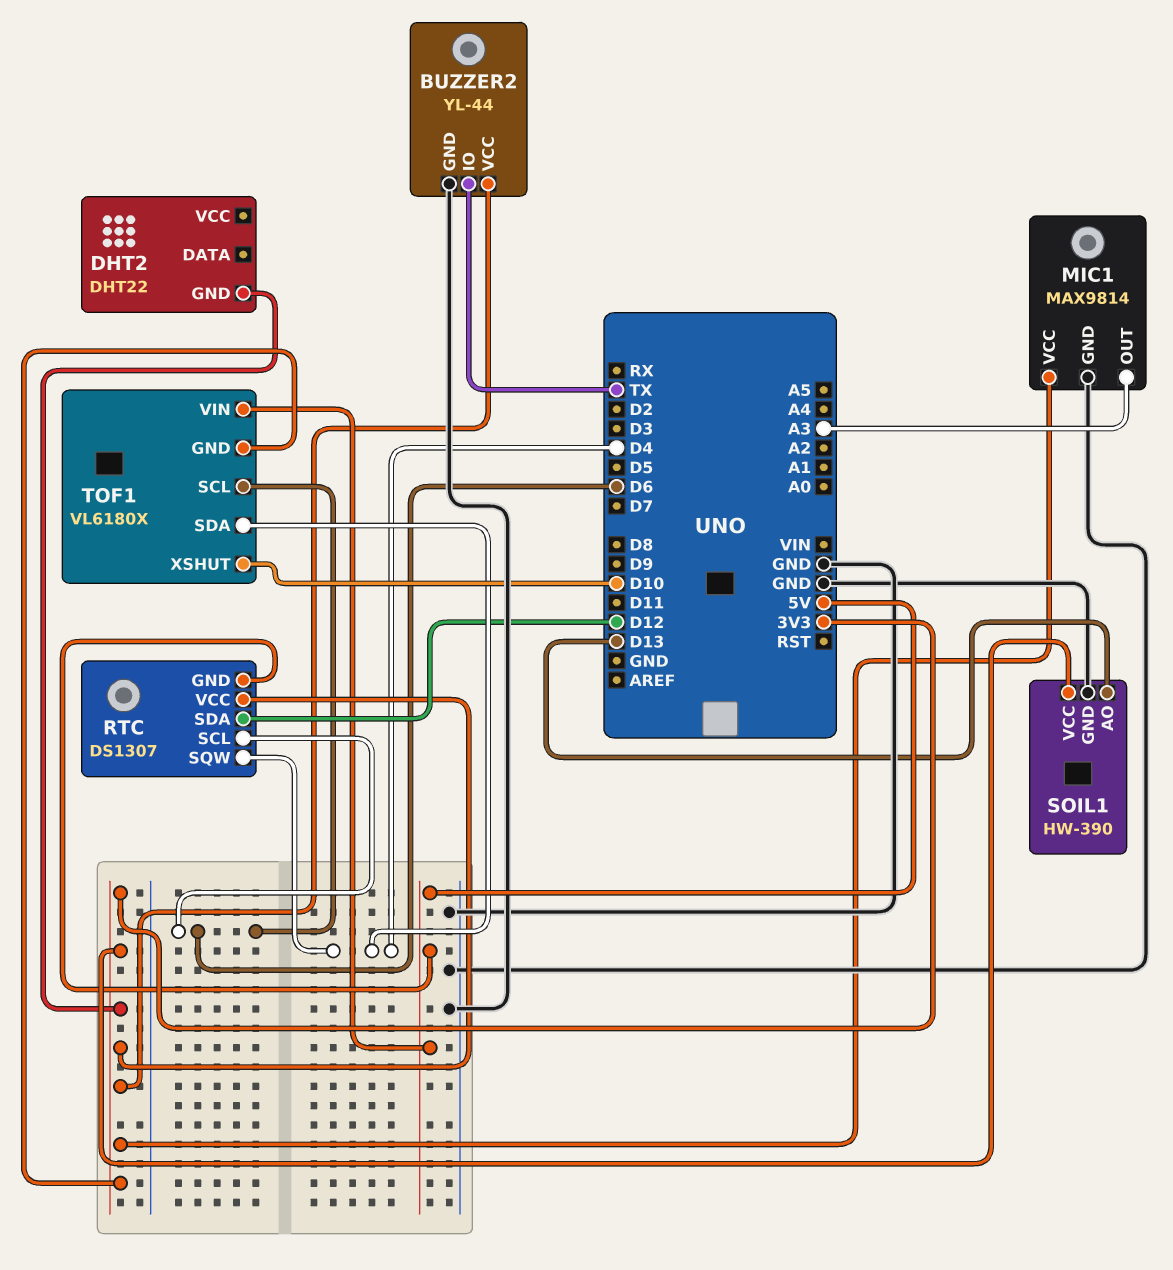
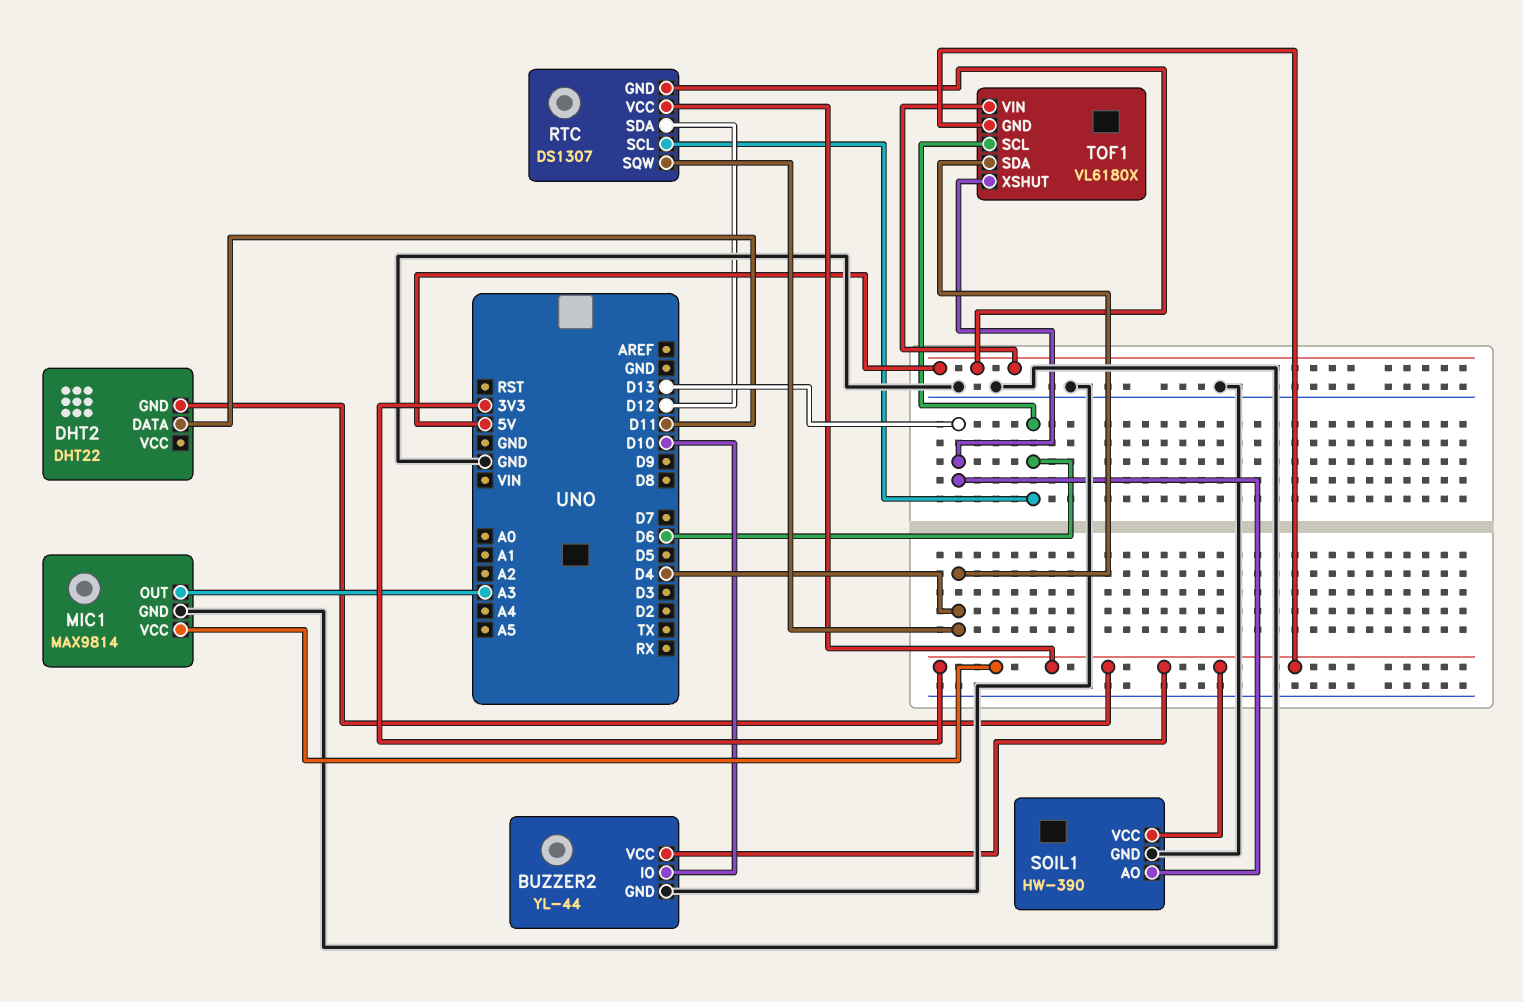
BUZZER2 pin IO: TX -> D10
DHT2 pin DATA: none -> D11
TOF1 pin XSHUT: D10 -> D13

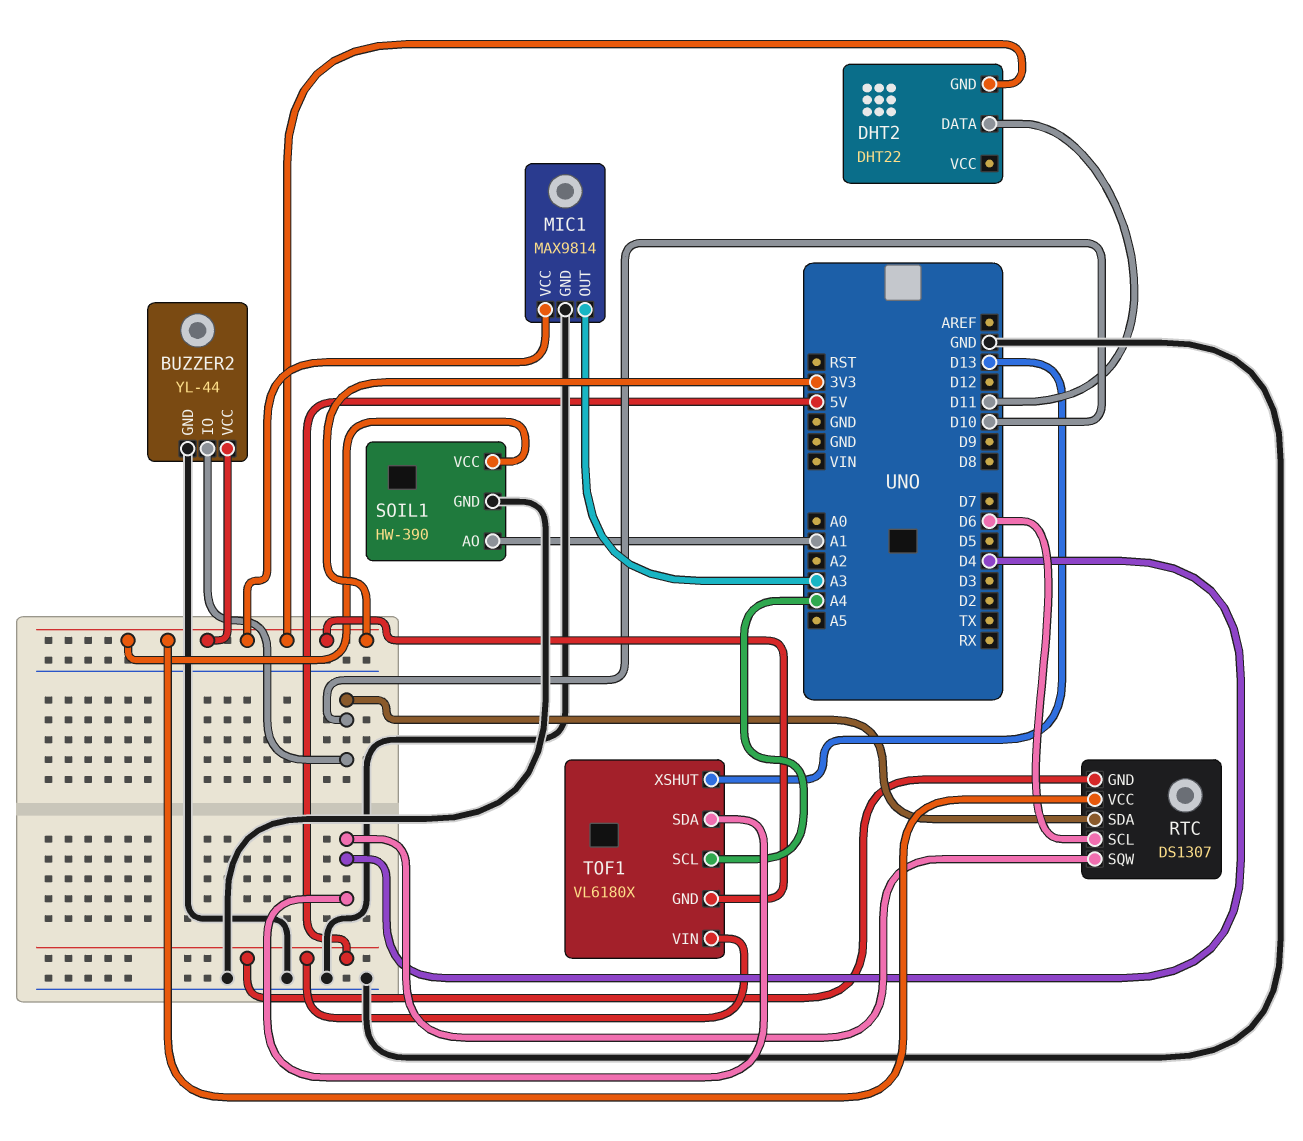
RTC pin SDA: D12 -> D10
SOIL1 pin AO: D13 -> A1
TOF1 pin SCL: D6 -> A4

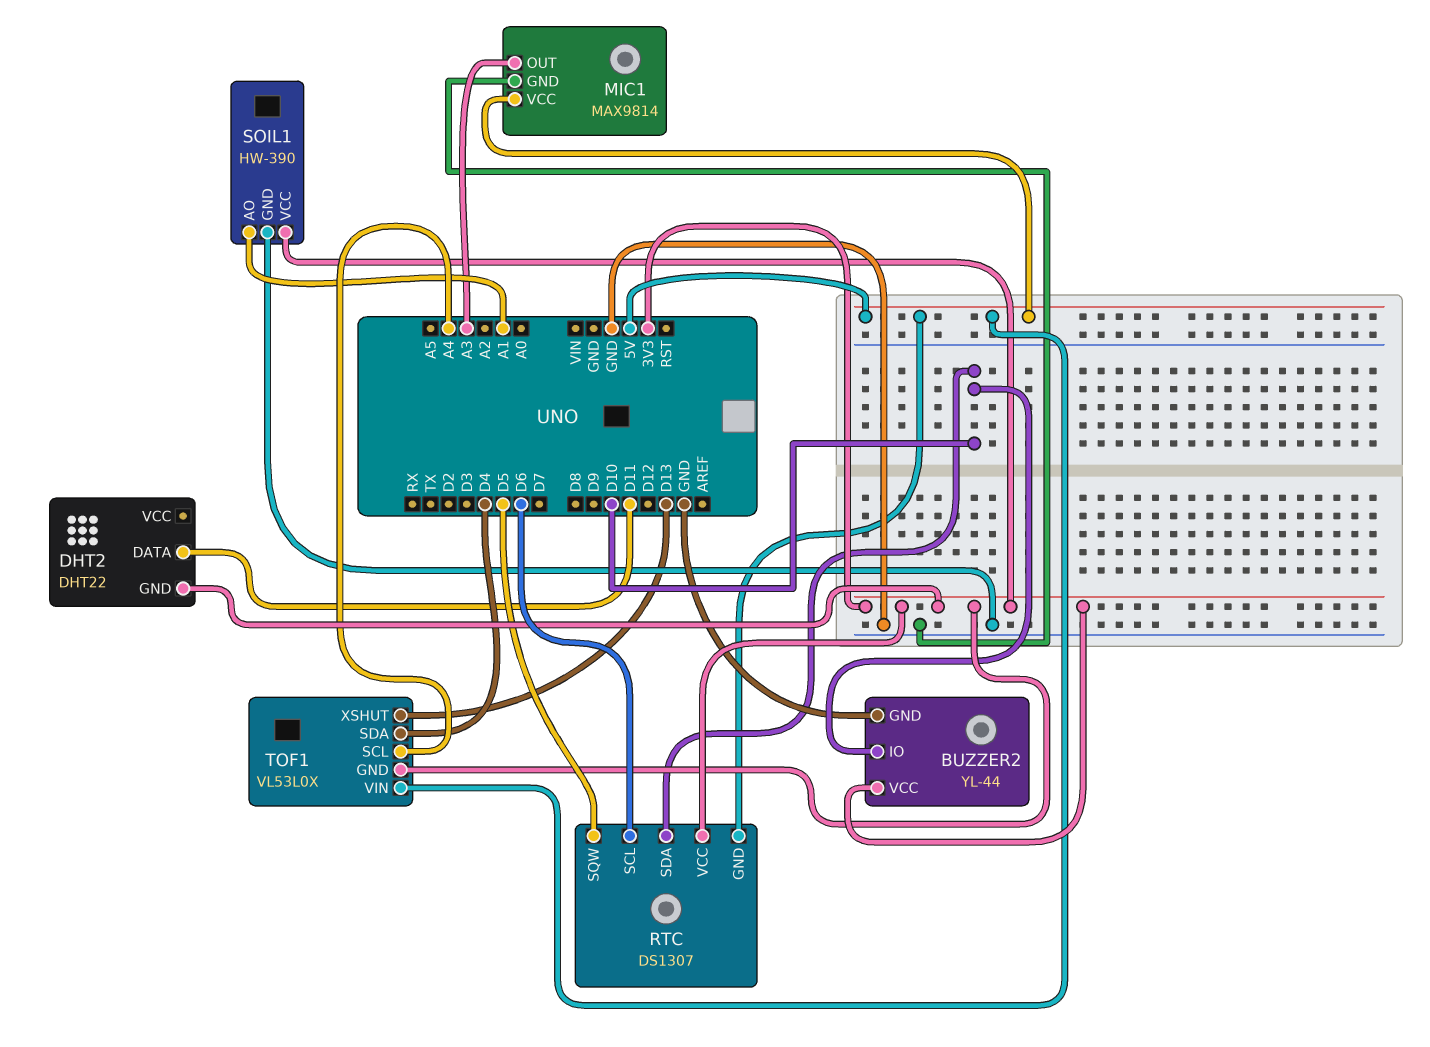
MIC1 pin VCC: 3V3 -> 5V
RTC pin SQW: D4 -> D5
TOF1: VL6180X -> VL53L0X

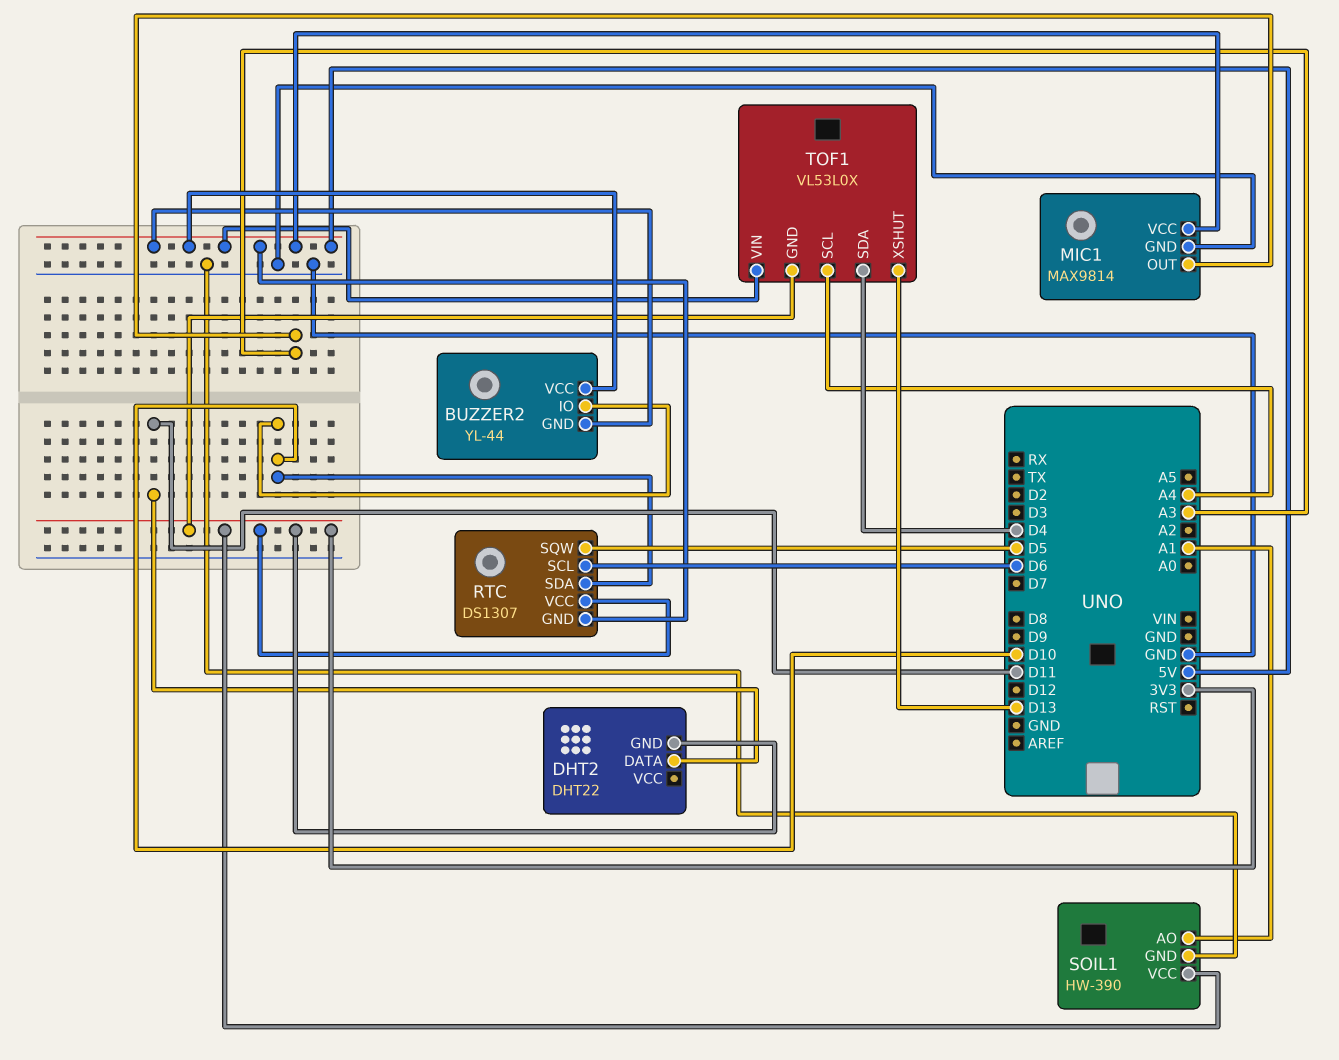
BUZZER2 pin GND: GND -> 5V
BUZZER2 pin VCC: 3V3 -> 5V

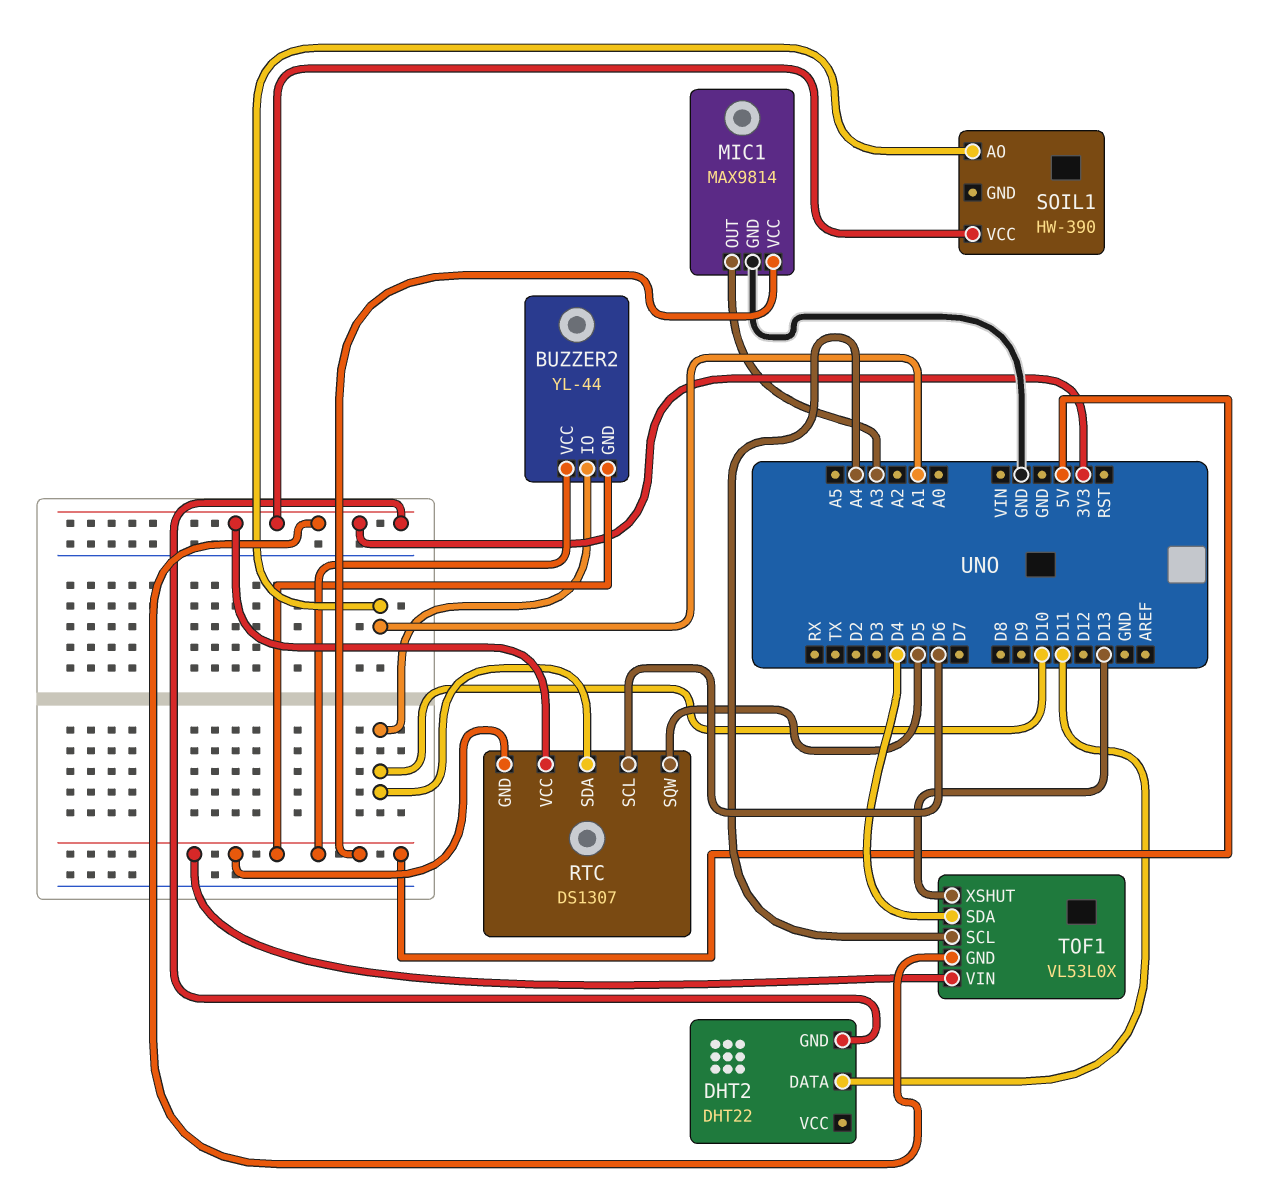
SOIL1 pin GND: GND -> none

